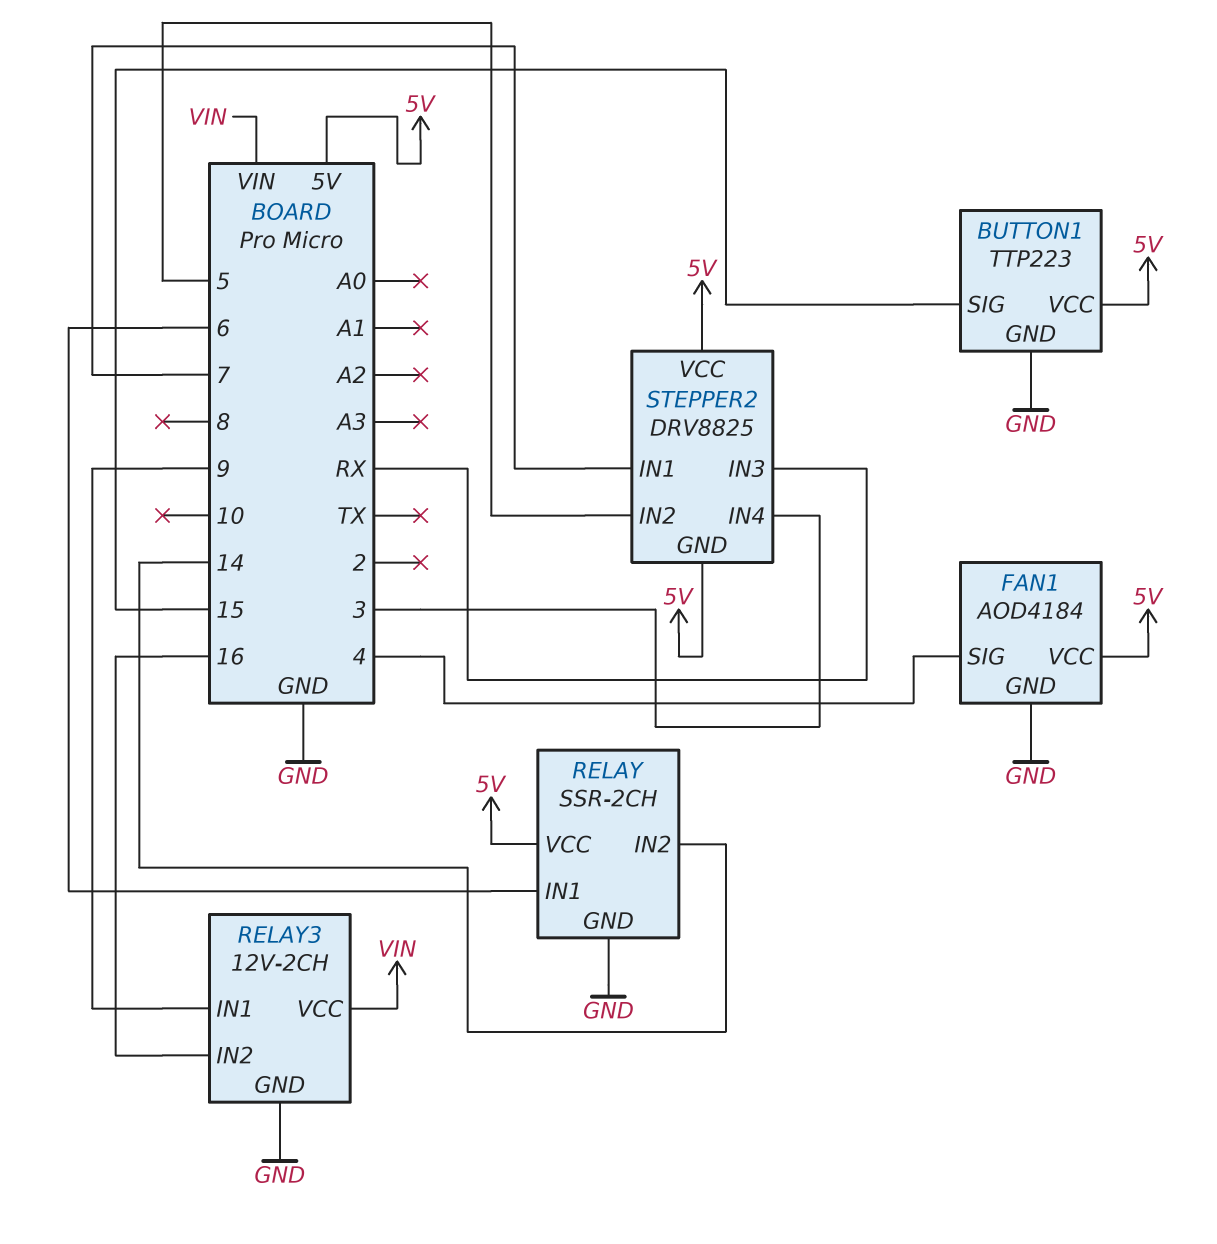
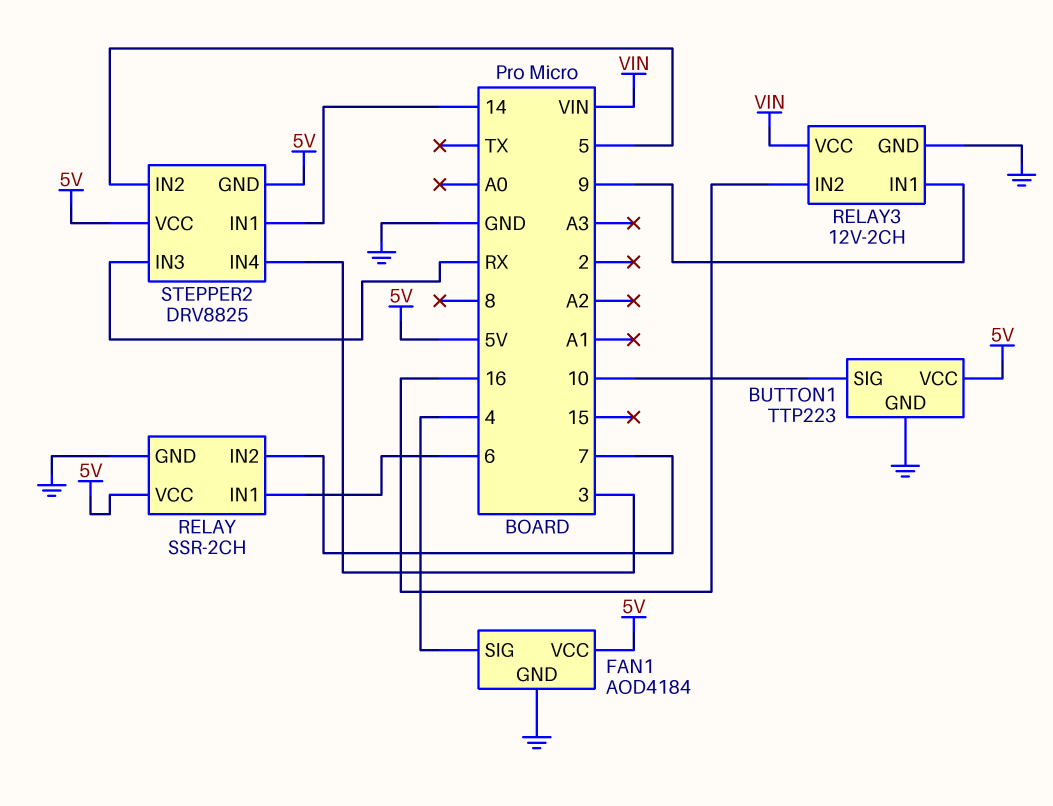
BUTTON1 pin SIG: 15 -> 10
RELAY pin IN2: 14 -> 7
STEPPER2 pin IN1: 7 -> 14

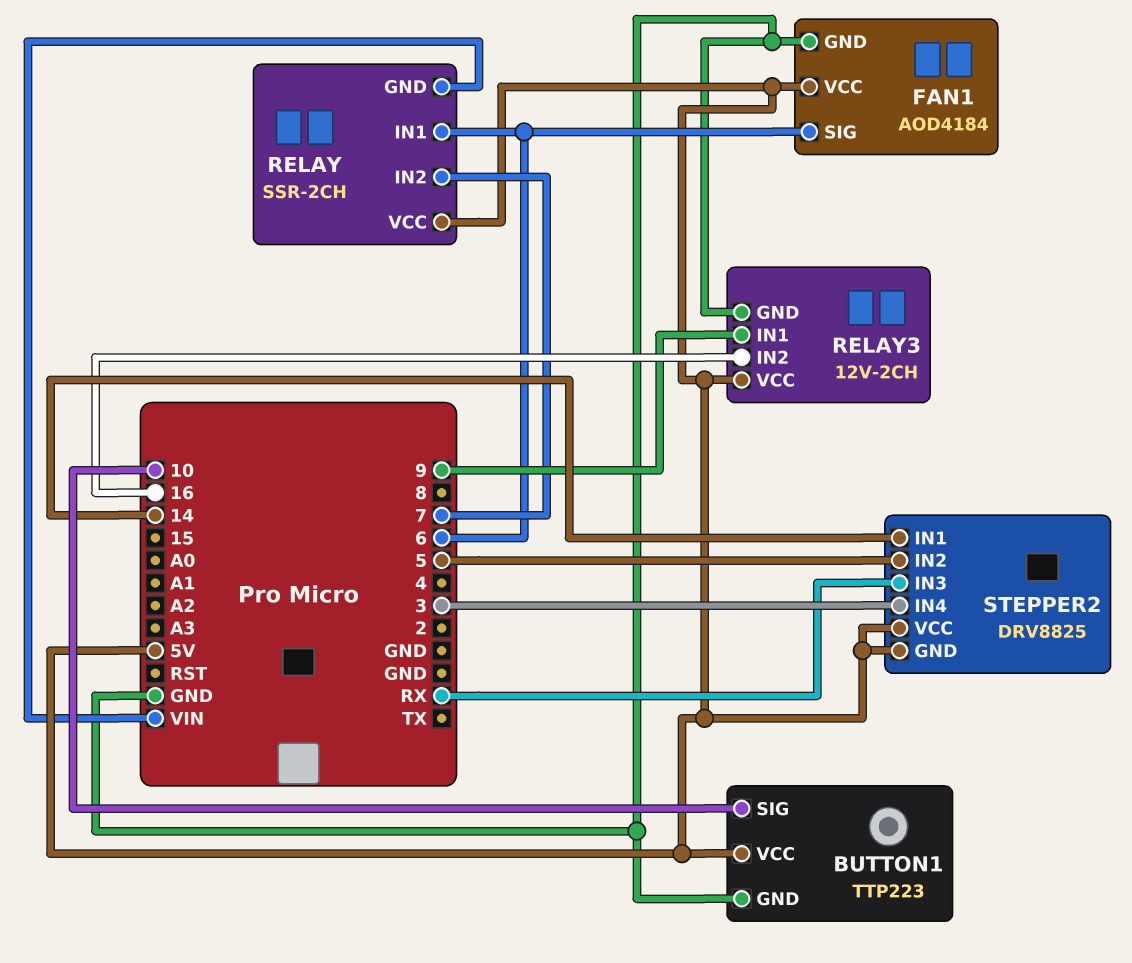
FAN1 pin SIG: 4 -> 6
RELAY pin GND: GND -> VIN
RELAY3 pin VCC: VIN -> 5V

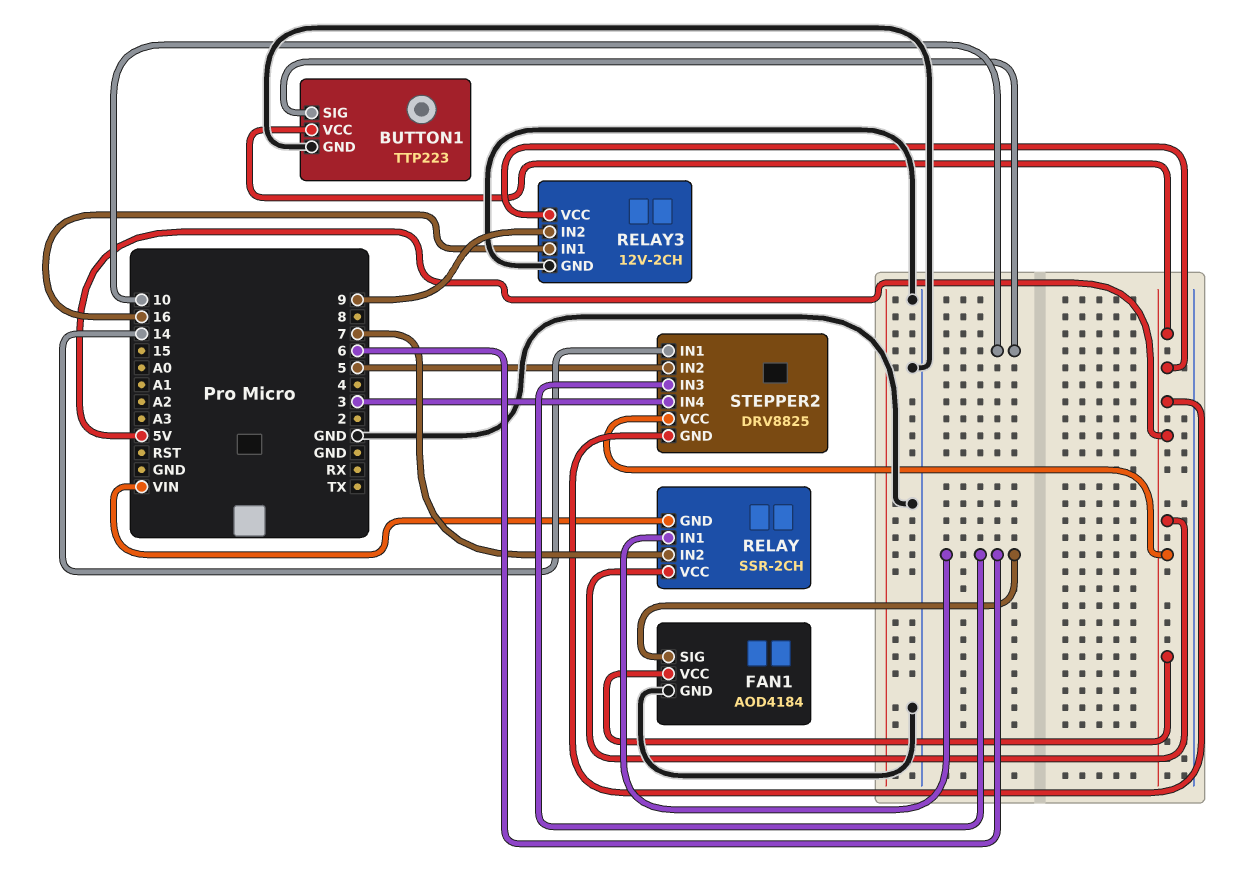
RELAY3 pin IN1: 9 -> 16
RELAY3 pin IN2: 16 -> 9
STEPPER2 pin IN3: RX -> 6

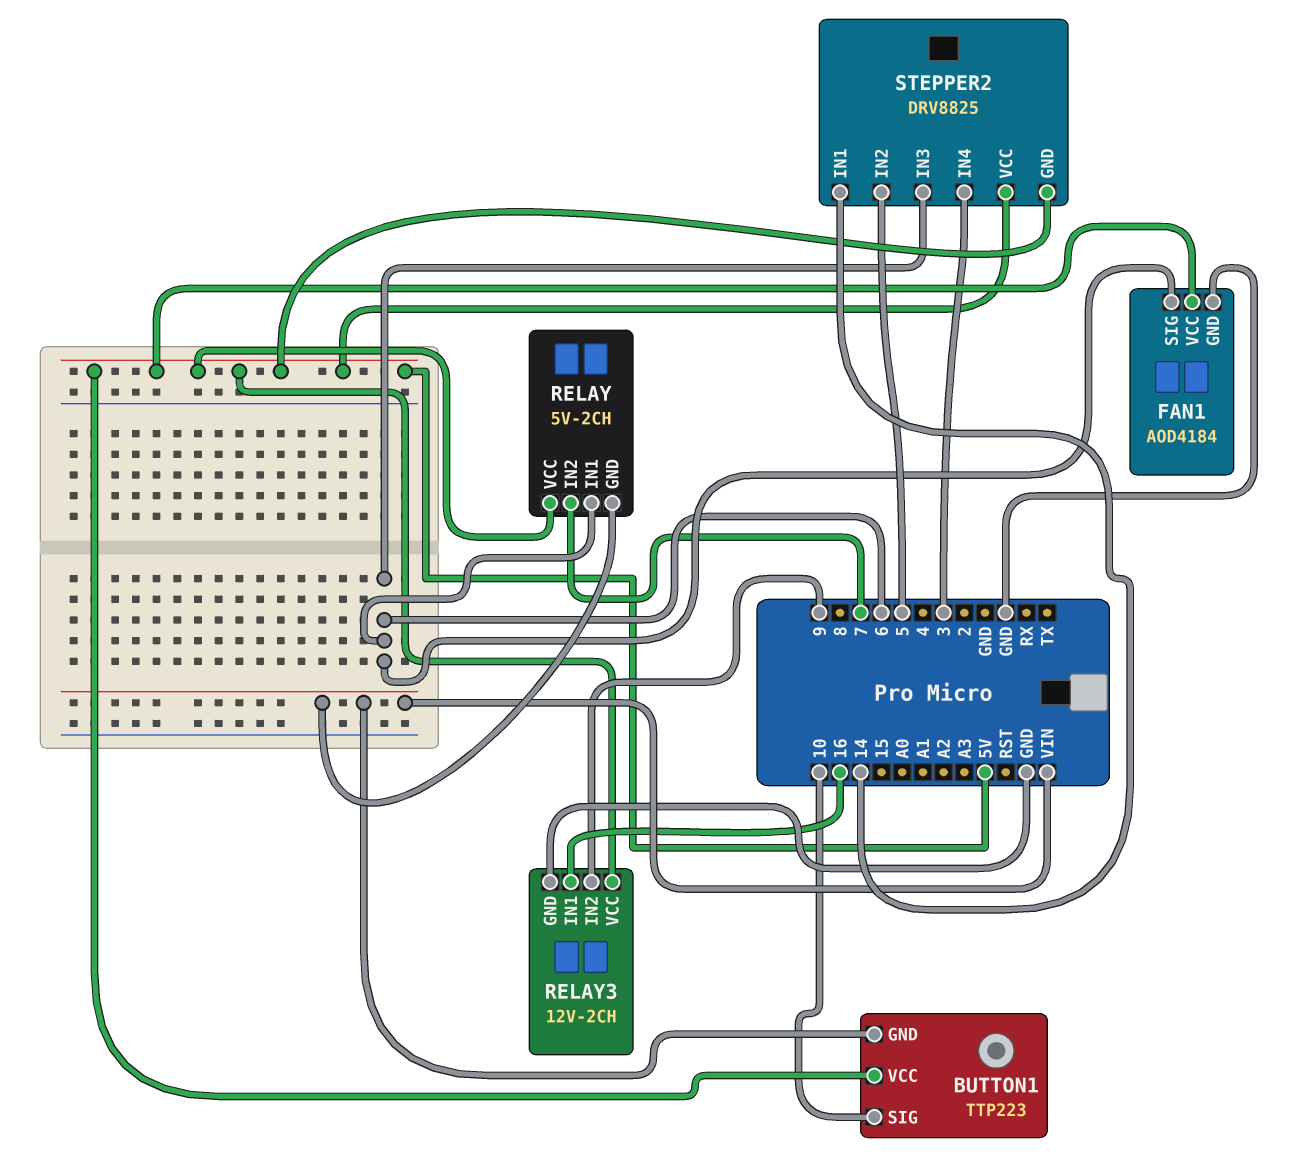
BUTTON1 pin GND: GND -> VIN
RELAY: SSR-2CH -> 5V-2CH

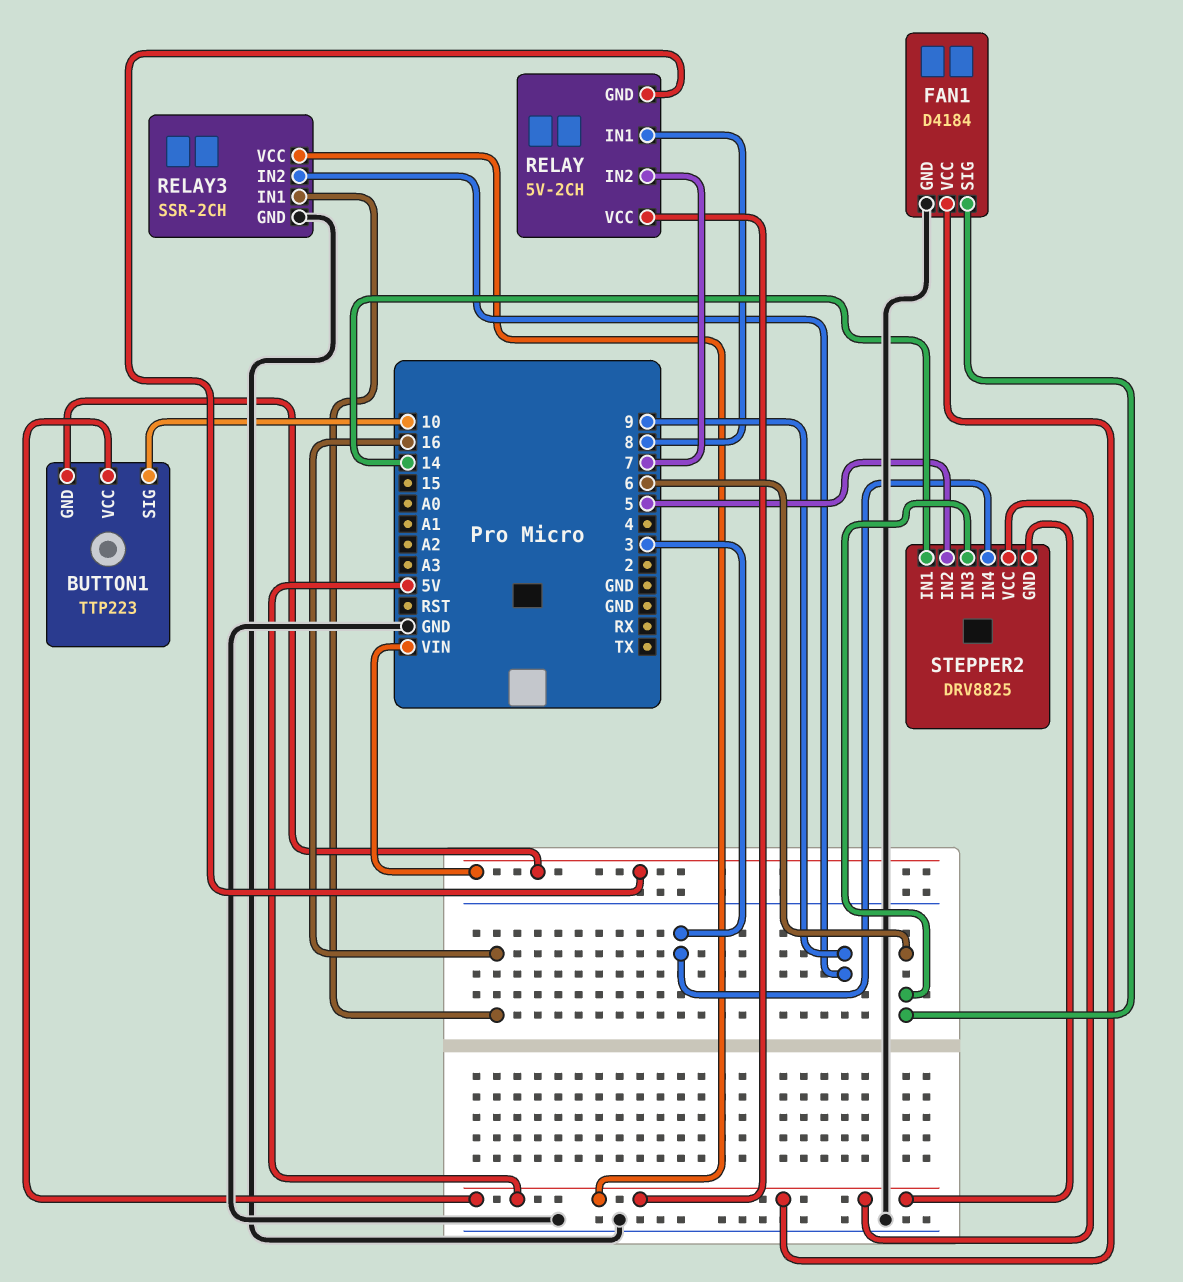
FAN1: AOD4184 -> D4184
RELAY pin IN1: 6 -> 8
RELAY3: 12V-2CH -> SSR-2CH

